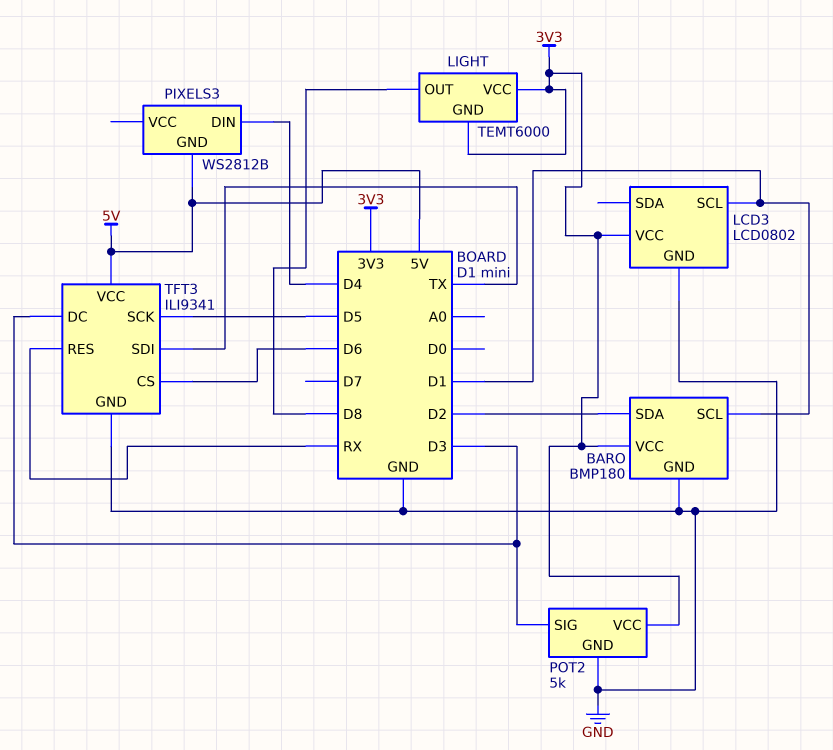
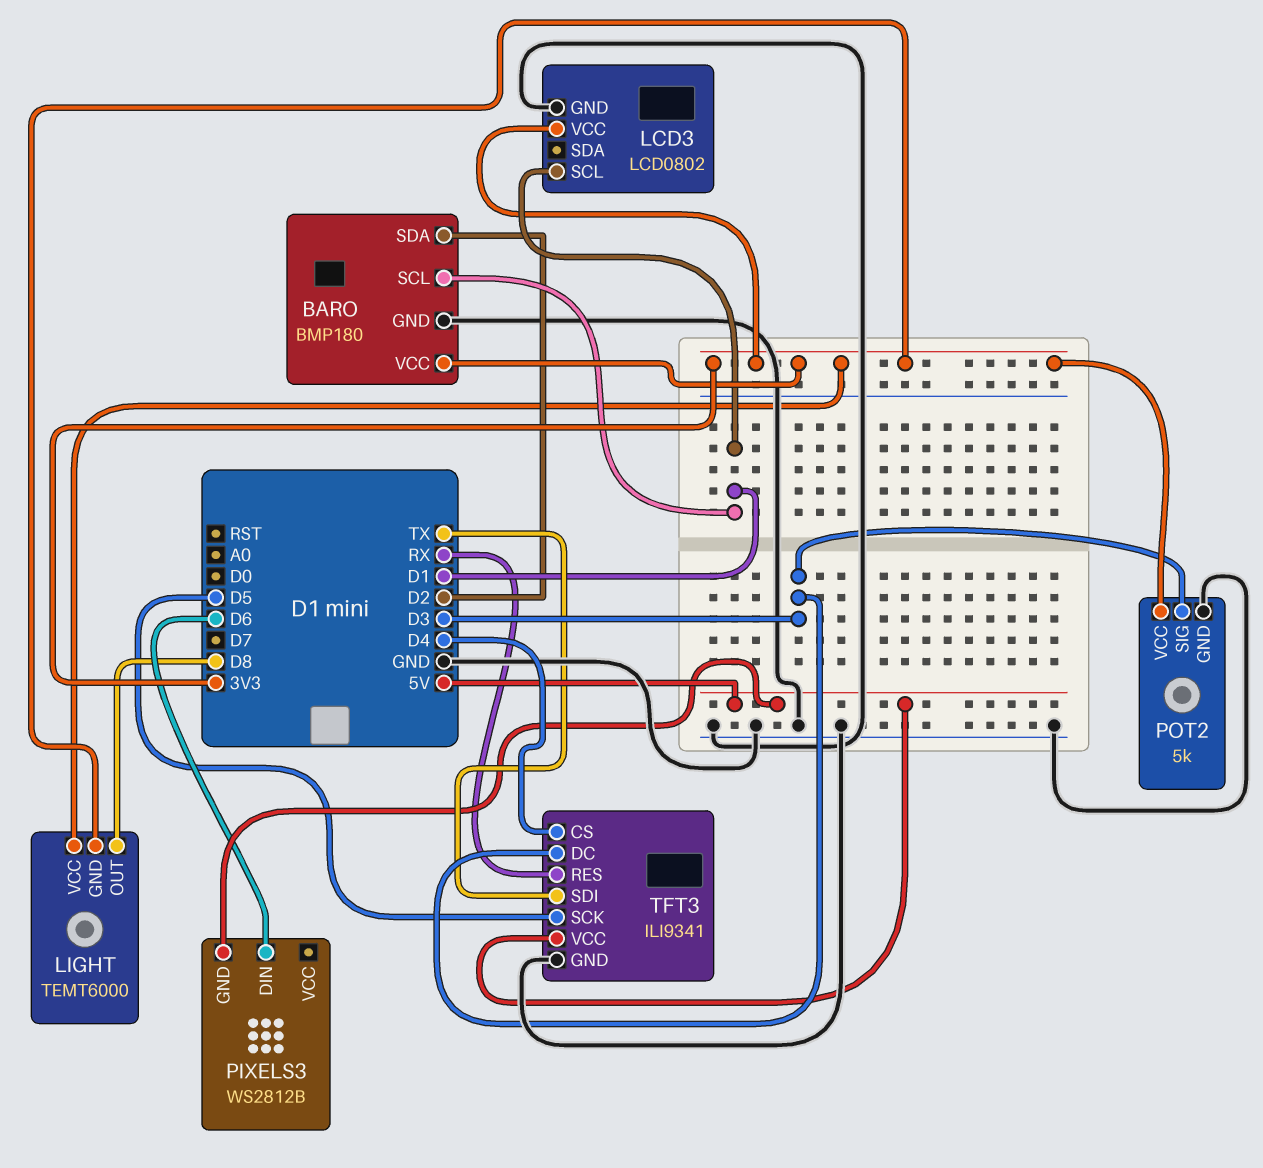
PIXELS3 pin DIN: D4 -> D6
TFT3 pin CS: D6 -> D4

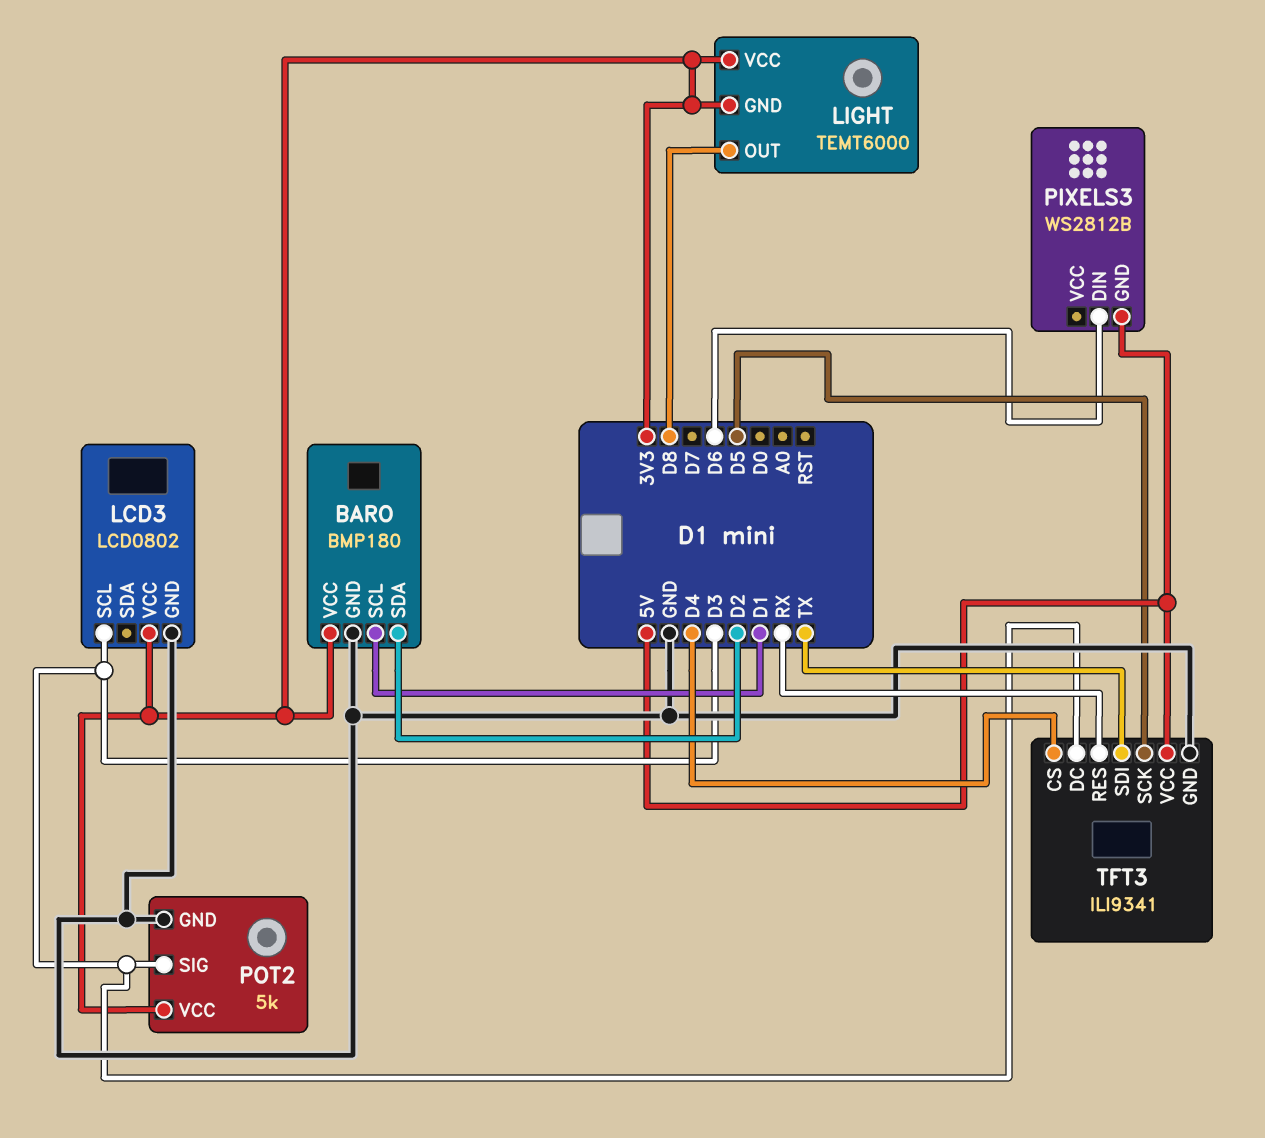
LCD3 pin SCL: D1 -> D3

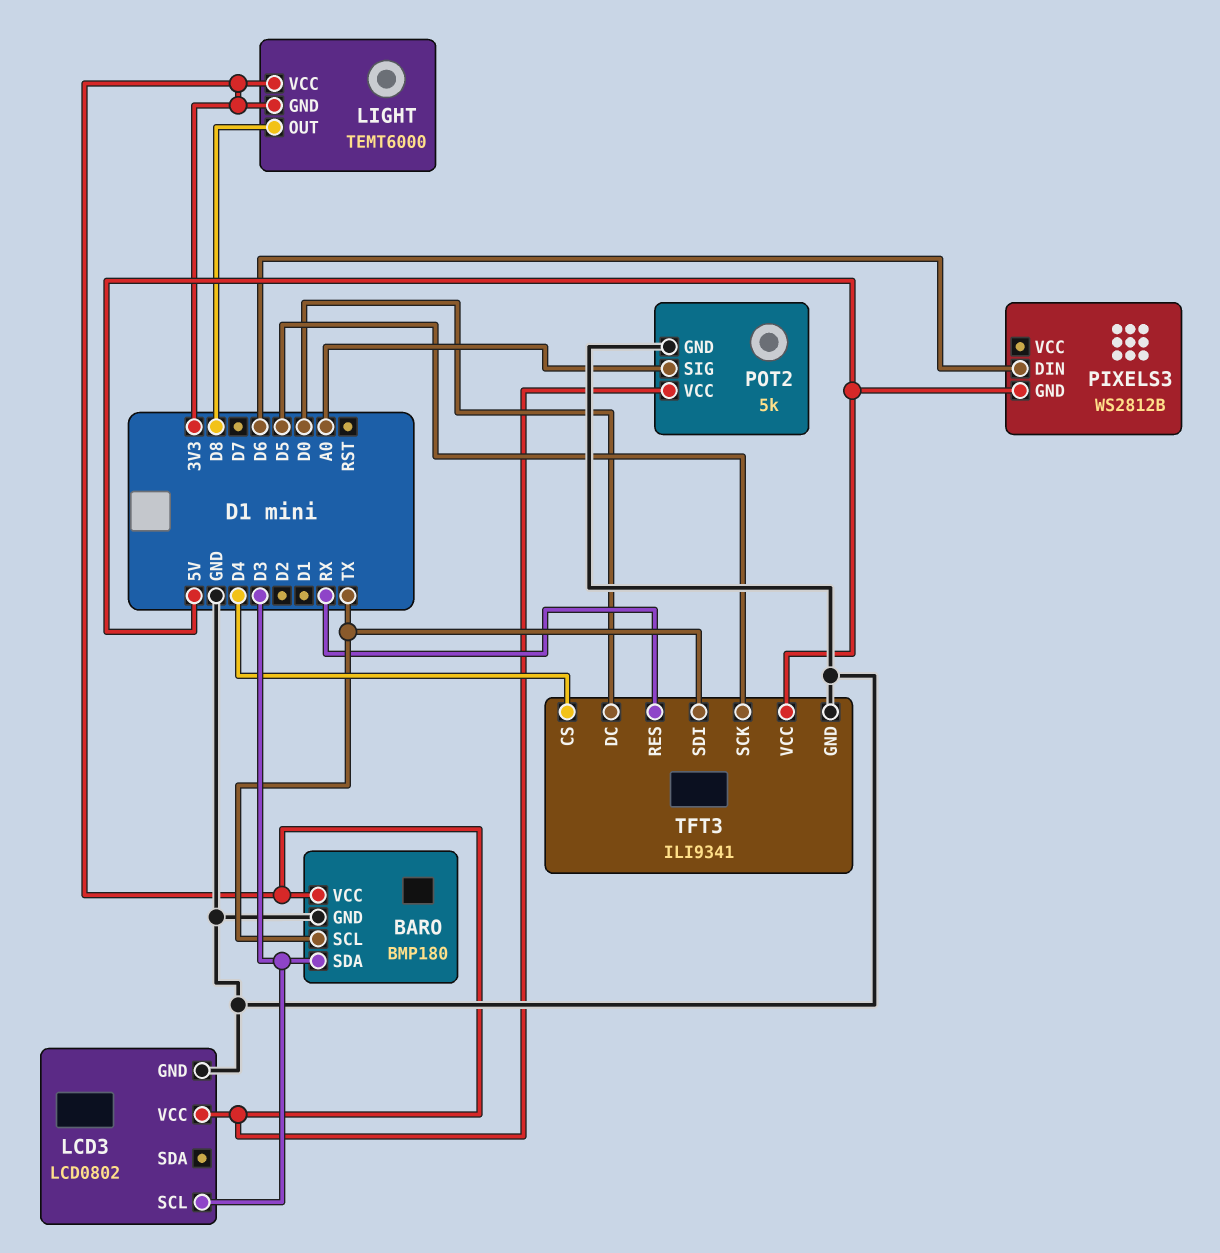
BARO pin SCL: D1 -> TX
BARO pin SDA: D2 -> D3
POT2 pin SIG: D3 -> A0
TFT3 pin DC: D3 -> D0

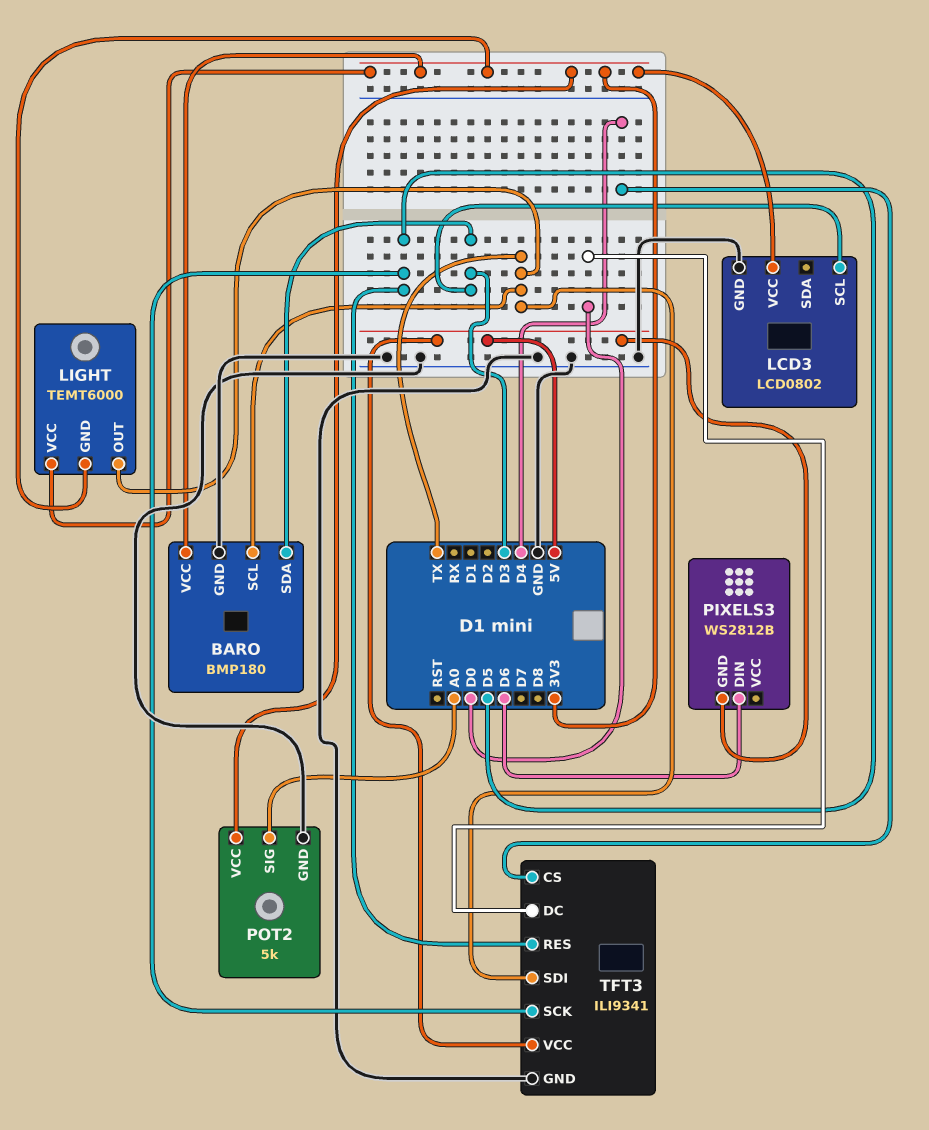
LIGHT pin OUT: D8 -> TX
TFT3 pin RES: RX -> D5

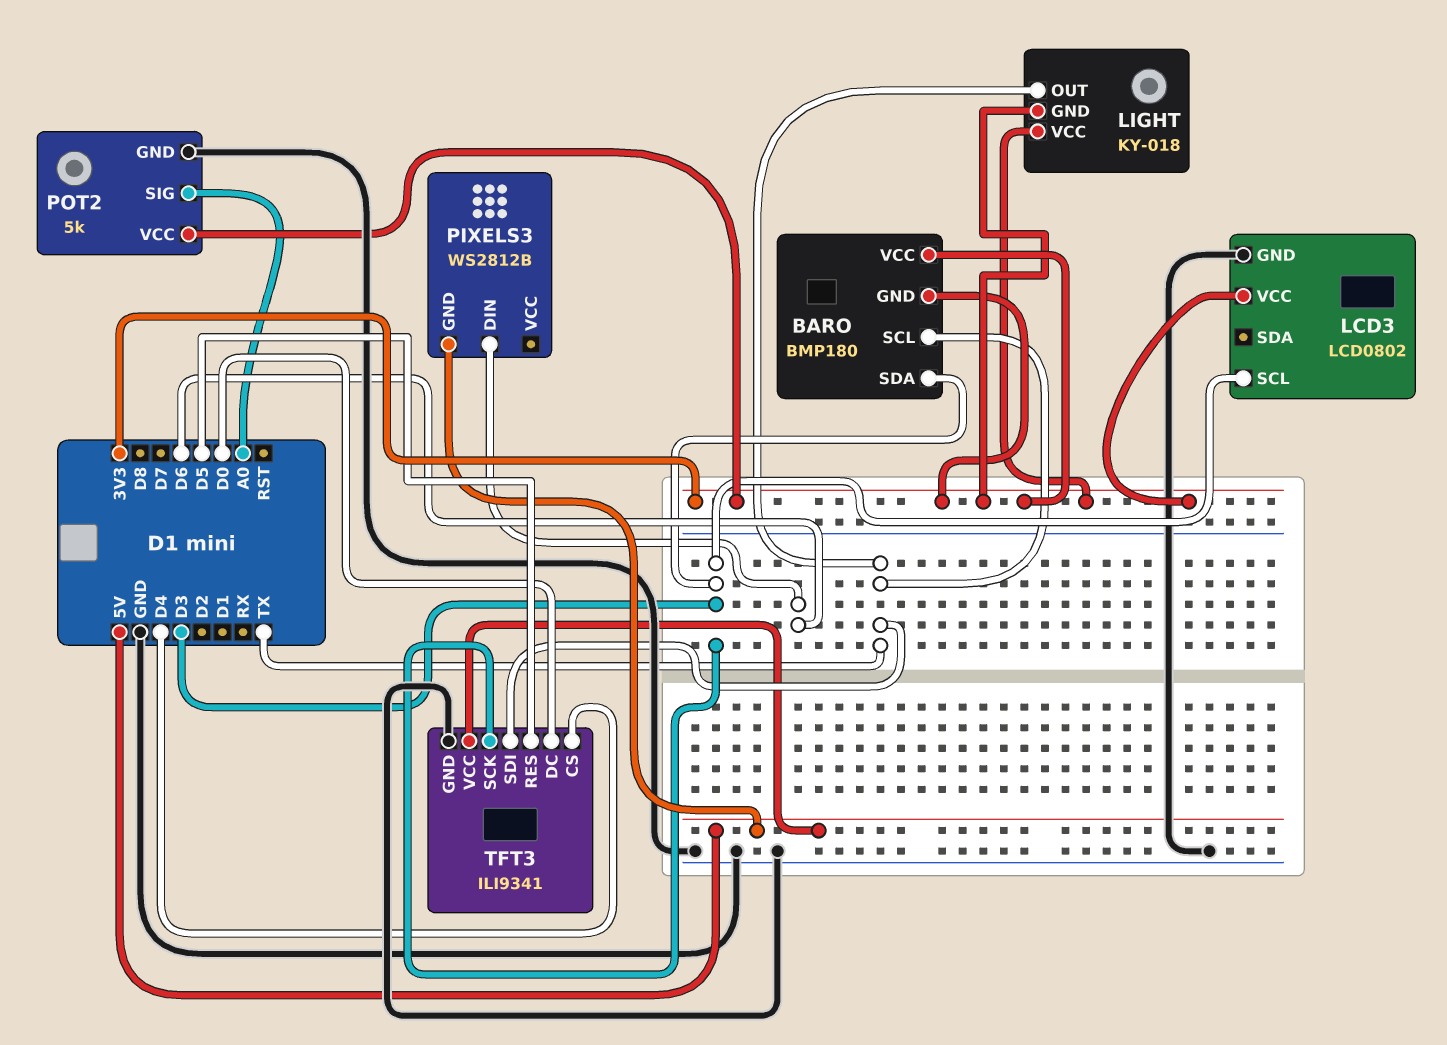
BARO pin GND: GND -> 3V3
LIGHT: TEMT6000 -> KY-018
TFT3 pin SCK: D5 -> D3

